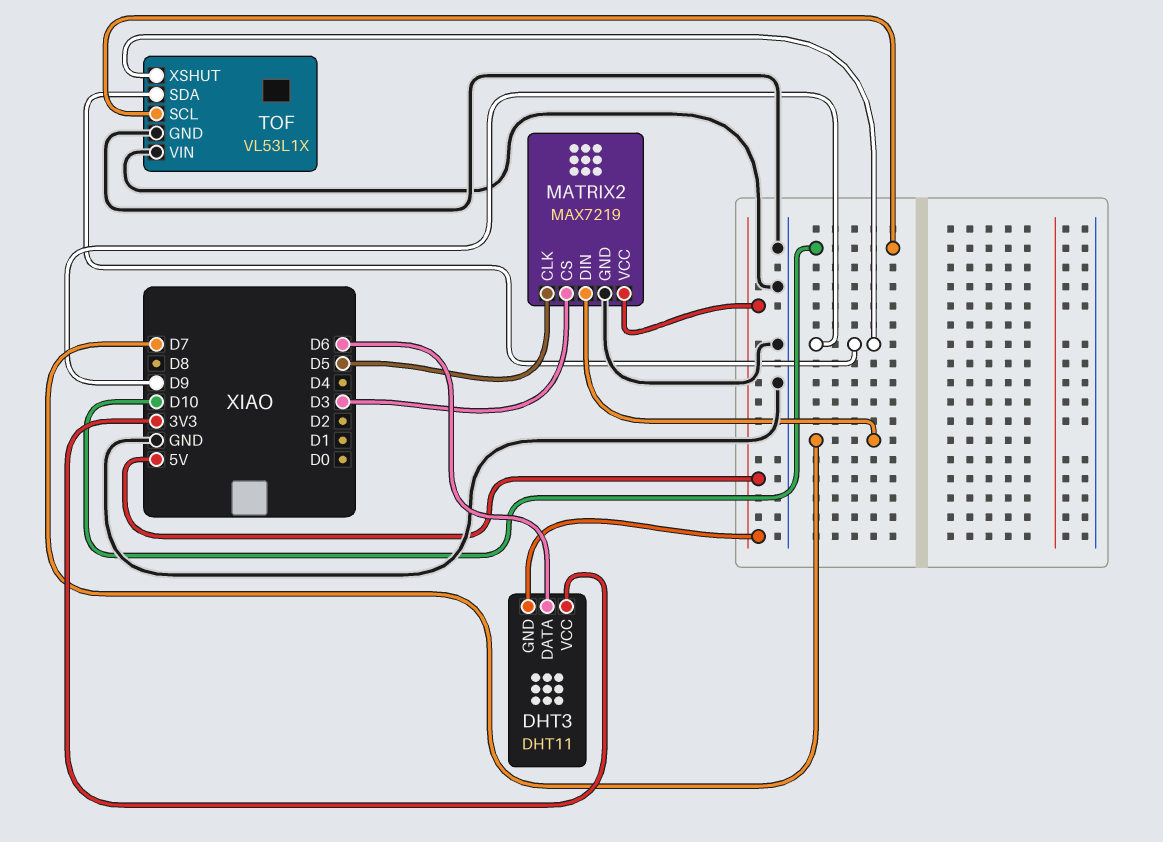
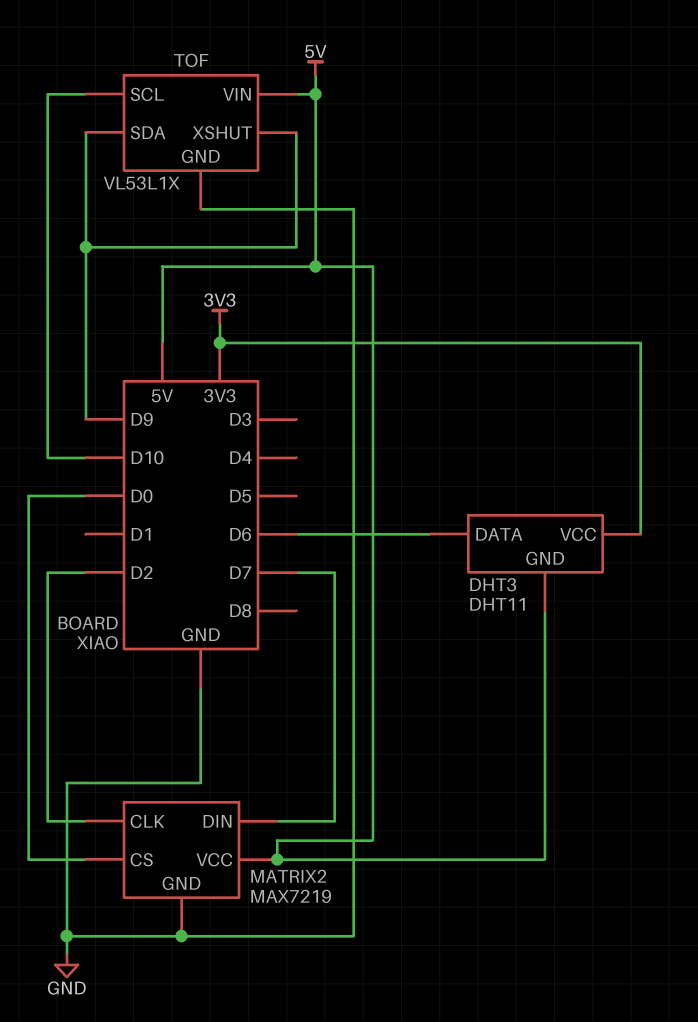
MATRIX2 pin CLK: D5 -> D2
MATRIX2 pin CS: D3 -> D0
TOF pin VIN: GND -> 5V

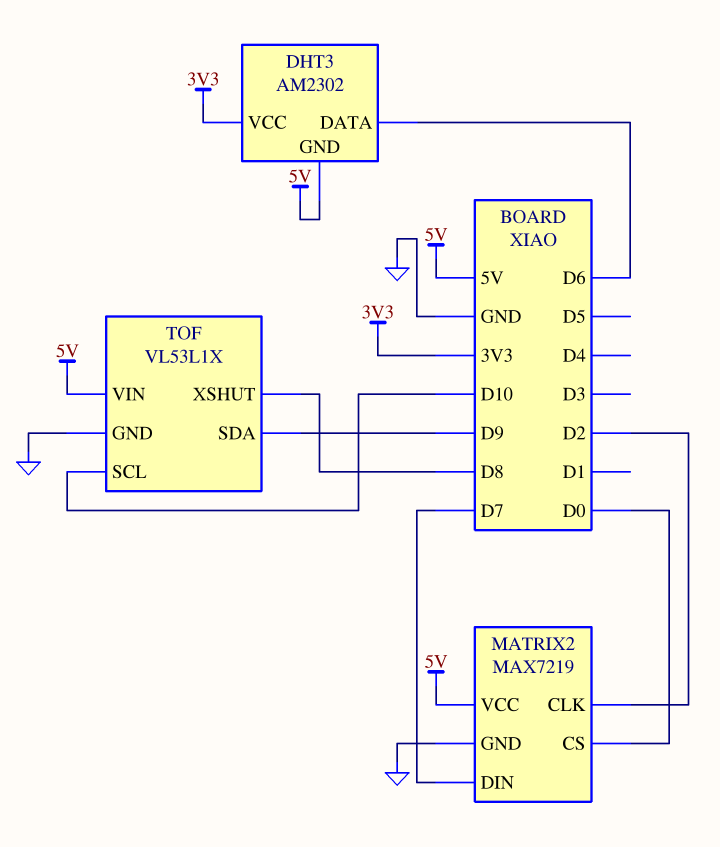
DHT3: DHT11 -> AM2302
TOF pin XSHUT: D9 -> D8

